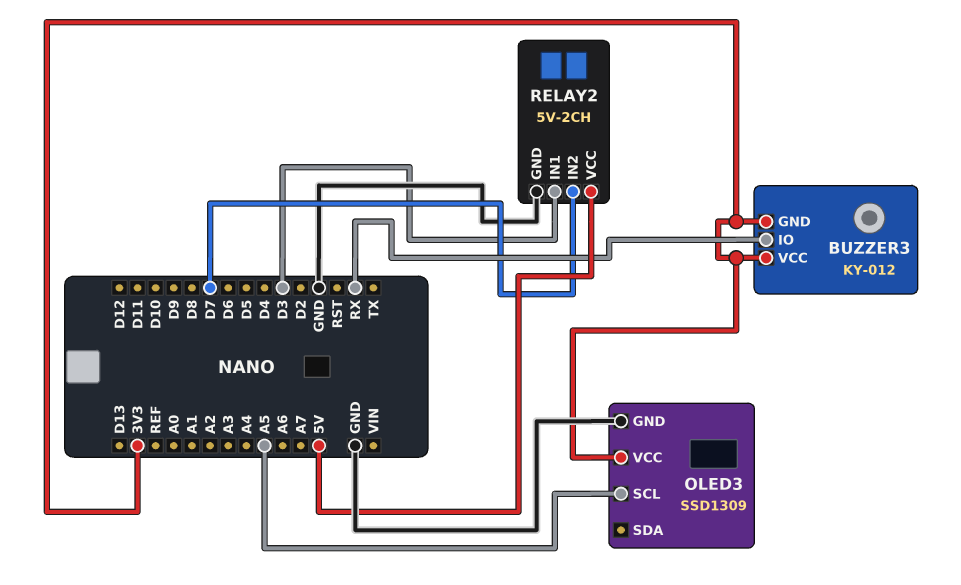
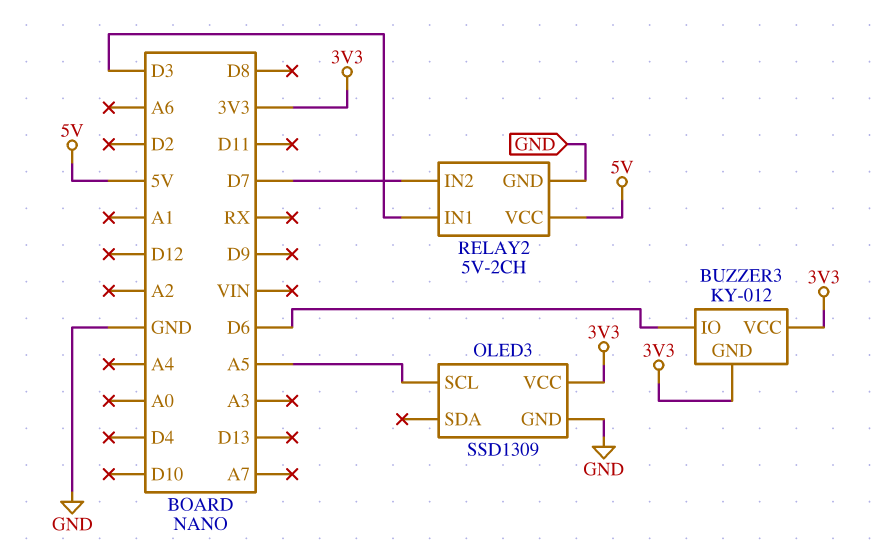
BUZZER3 pin IO: RX -> D6

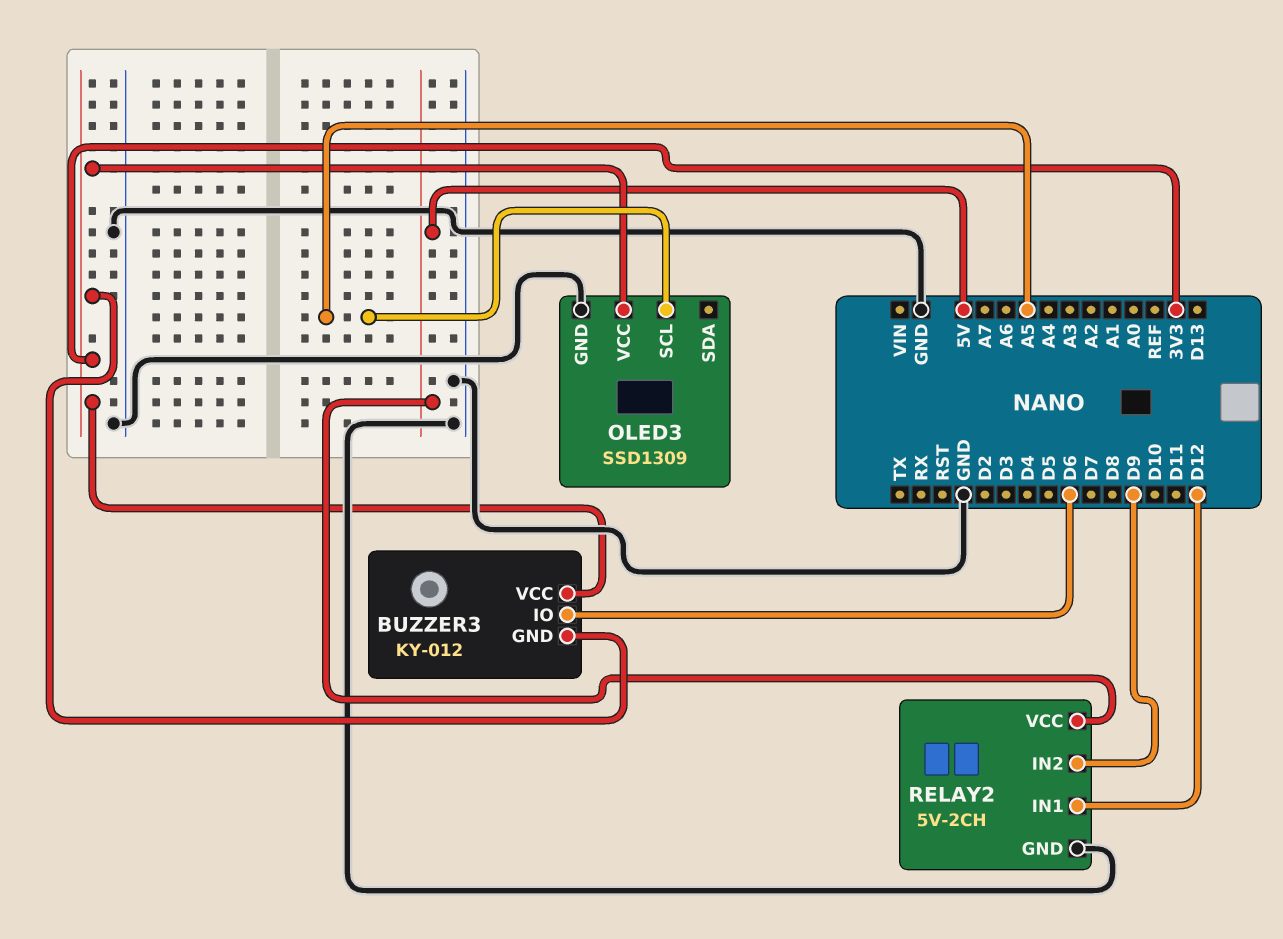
RELAY2 pin IN1: D3 -> D12
RELAY2 pin IN2: D7 -> D9

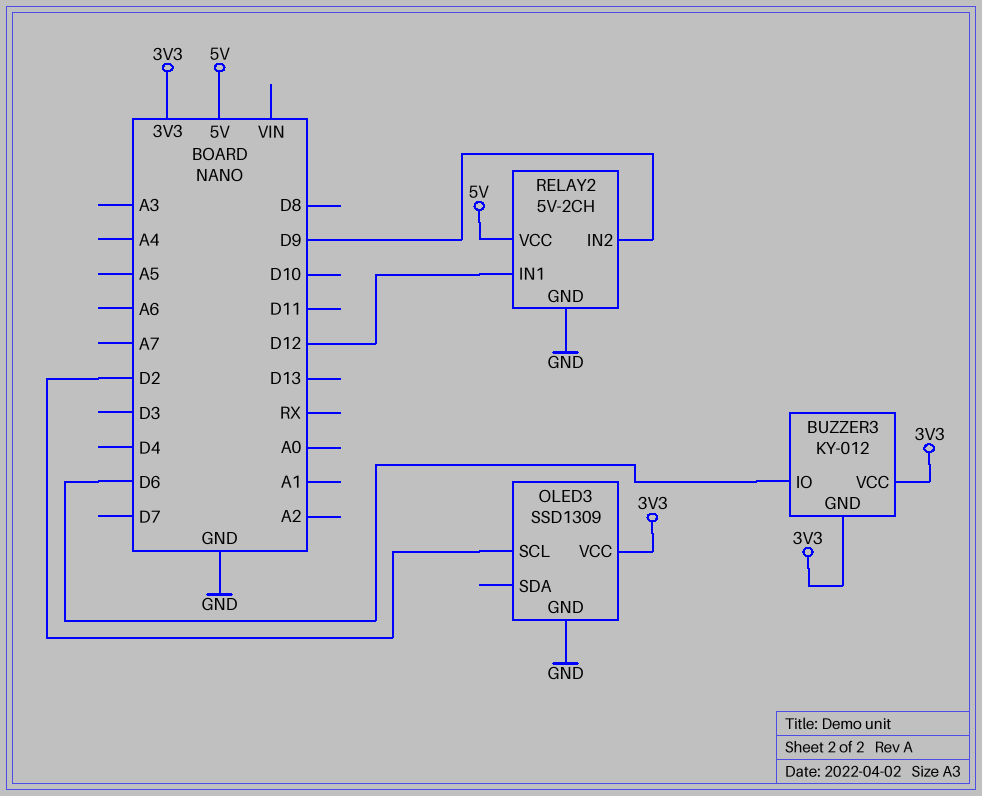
OLED3 pin SCL: A5 -> D2

